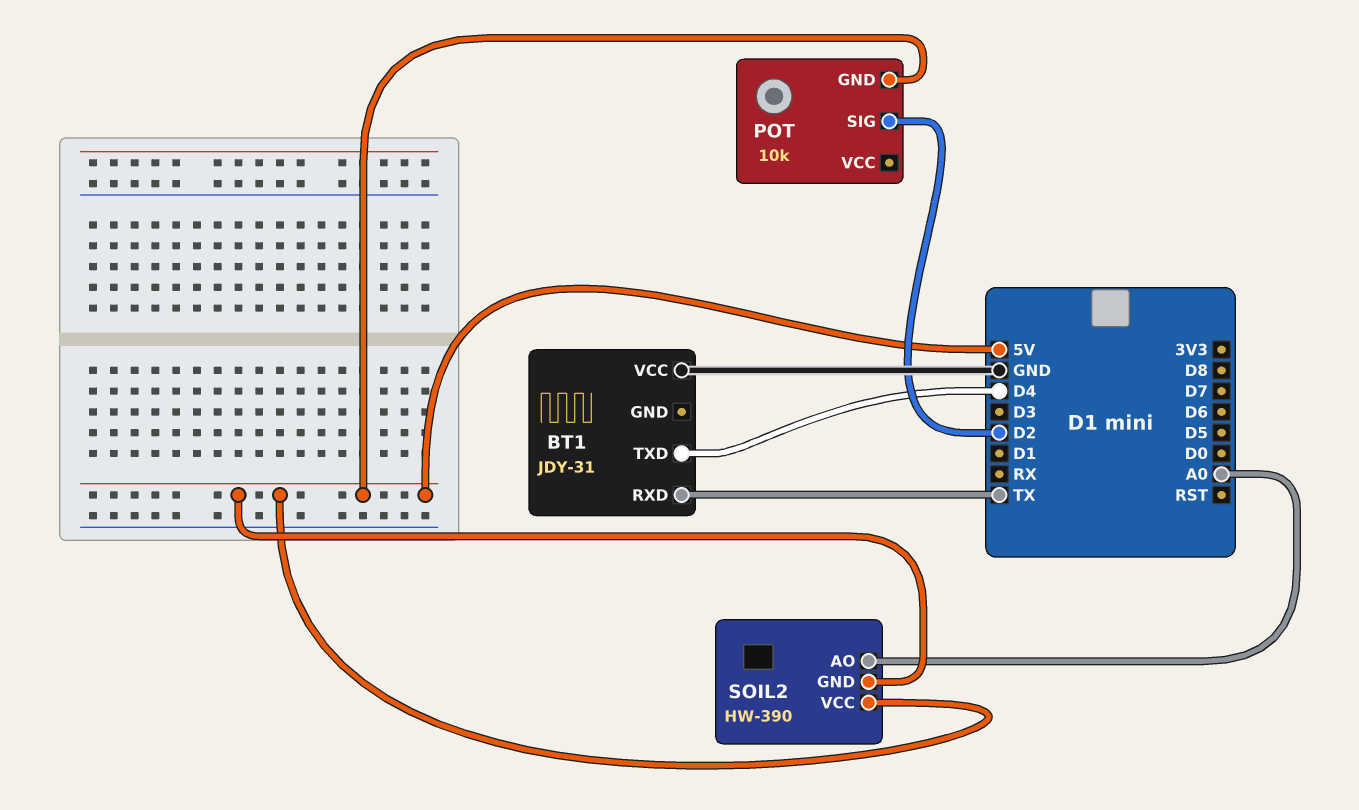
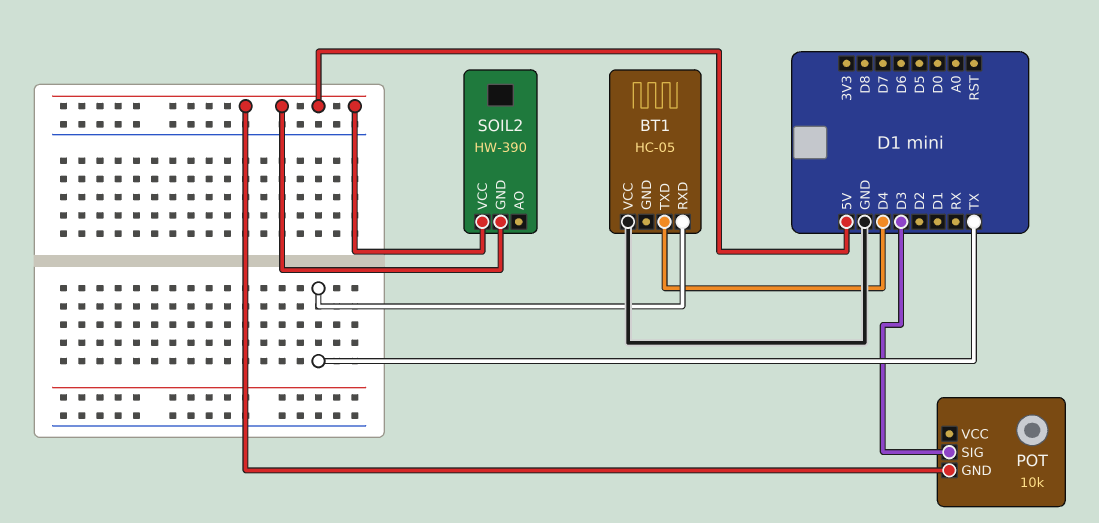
BT1: JDY-31 -> HC-05
POT pin SIG: D2 -> D3
SOIL2 pin AO: A0 -> none

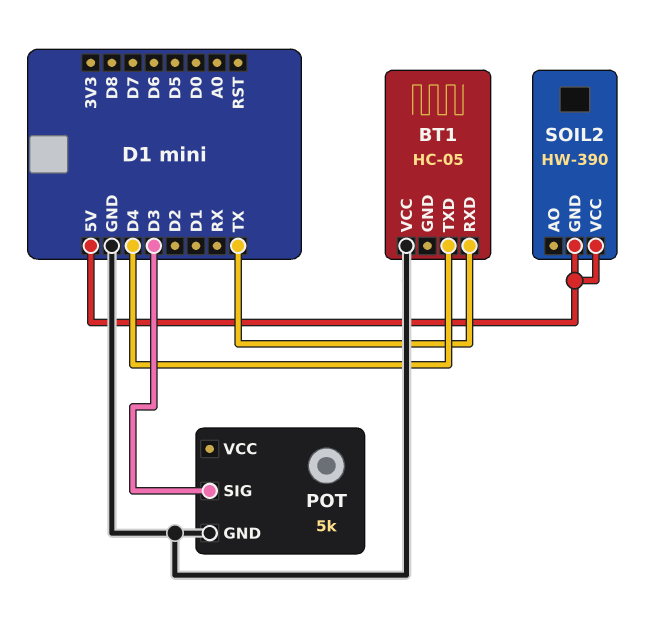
POT: 10k -> 5k
POT pin GND: 5V -> GND

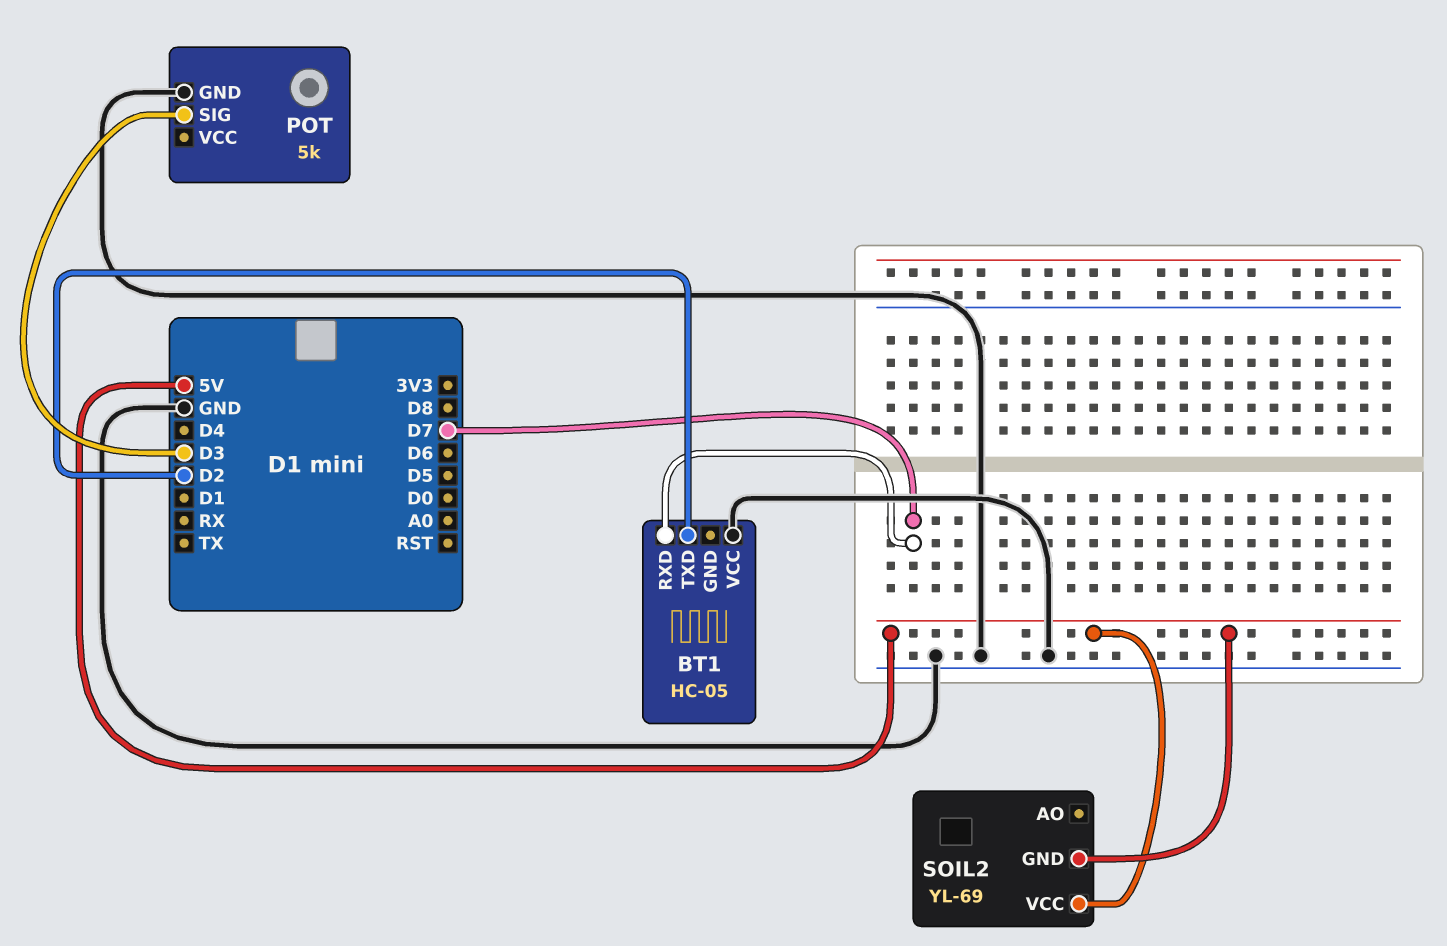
BT1 pin RXD: TX -> D7
BT1 pin TXD: D4 -> D2
SOIL2: HW-390 -> YL-69

